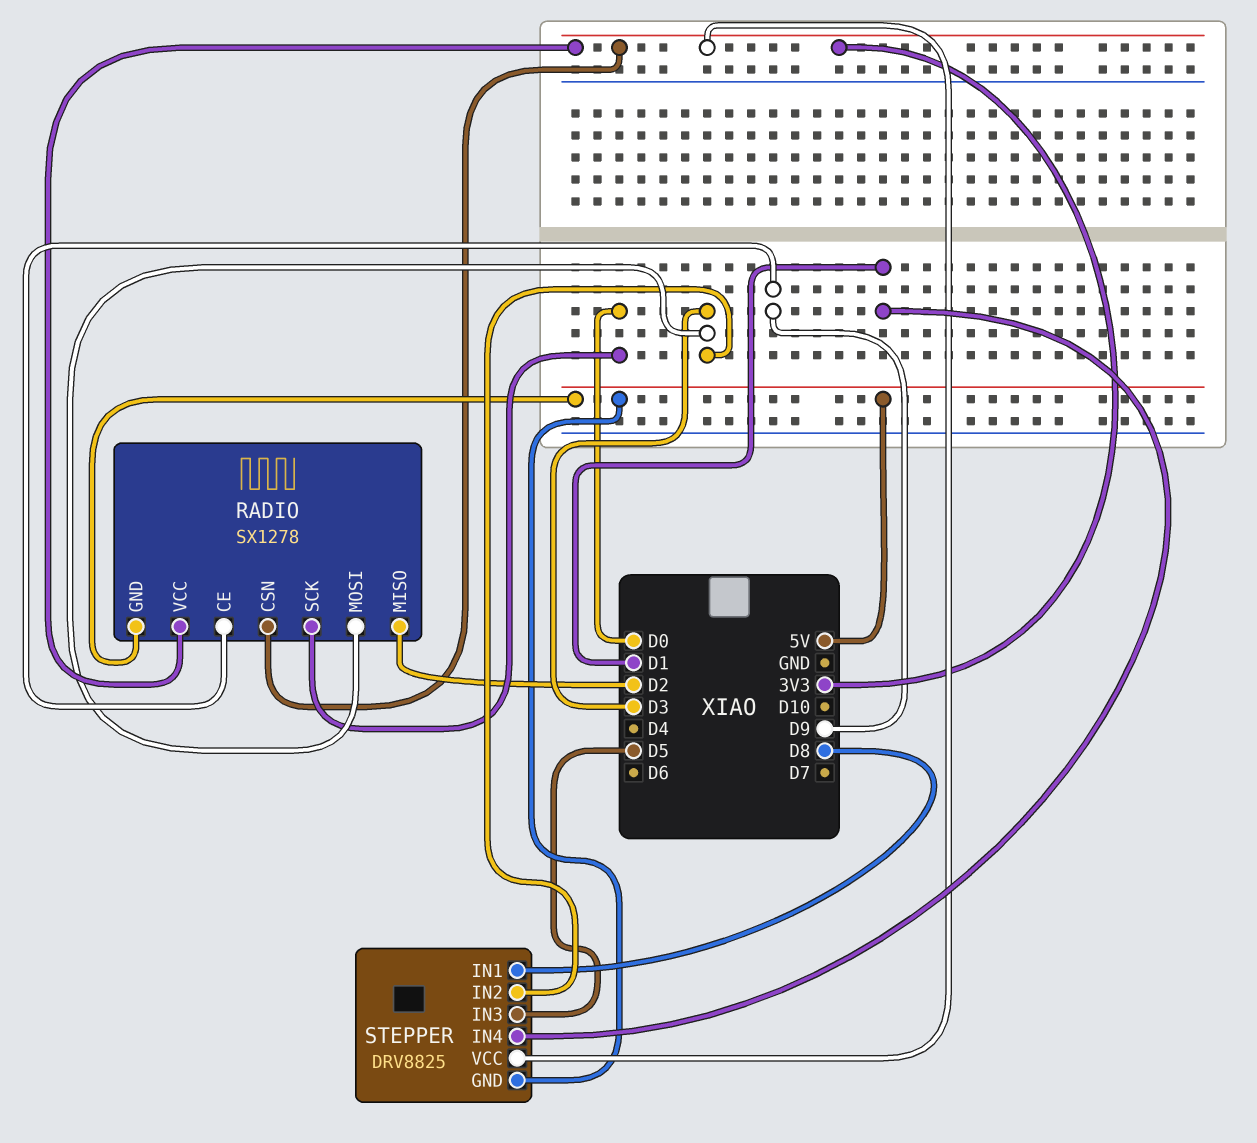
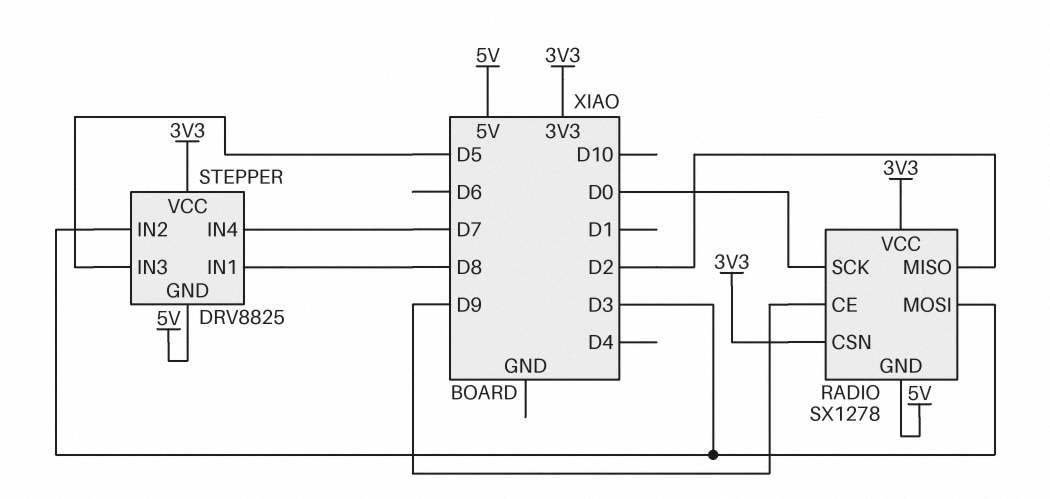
STEPPER pin IN4: D1 -> D7

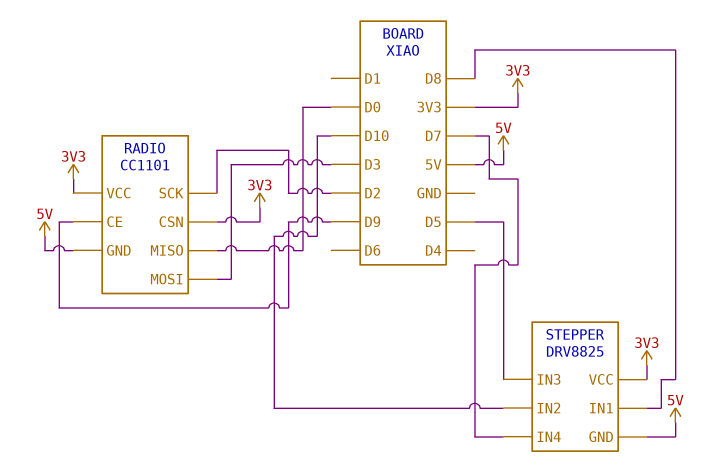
RADIO: SX1278 -> CC1101
RADIO pin MISO: D2 -> D0
RADIO pin SCK: D0 -> D2
STEPPER pin IN2: D3 -> D10

